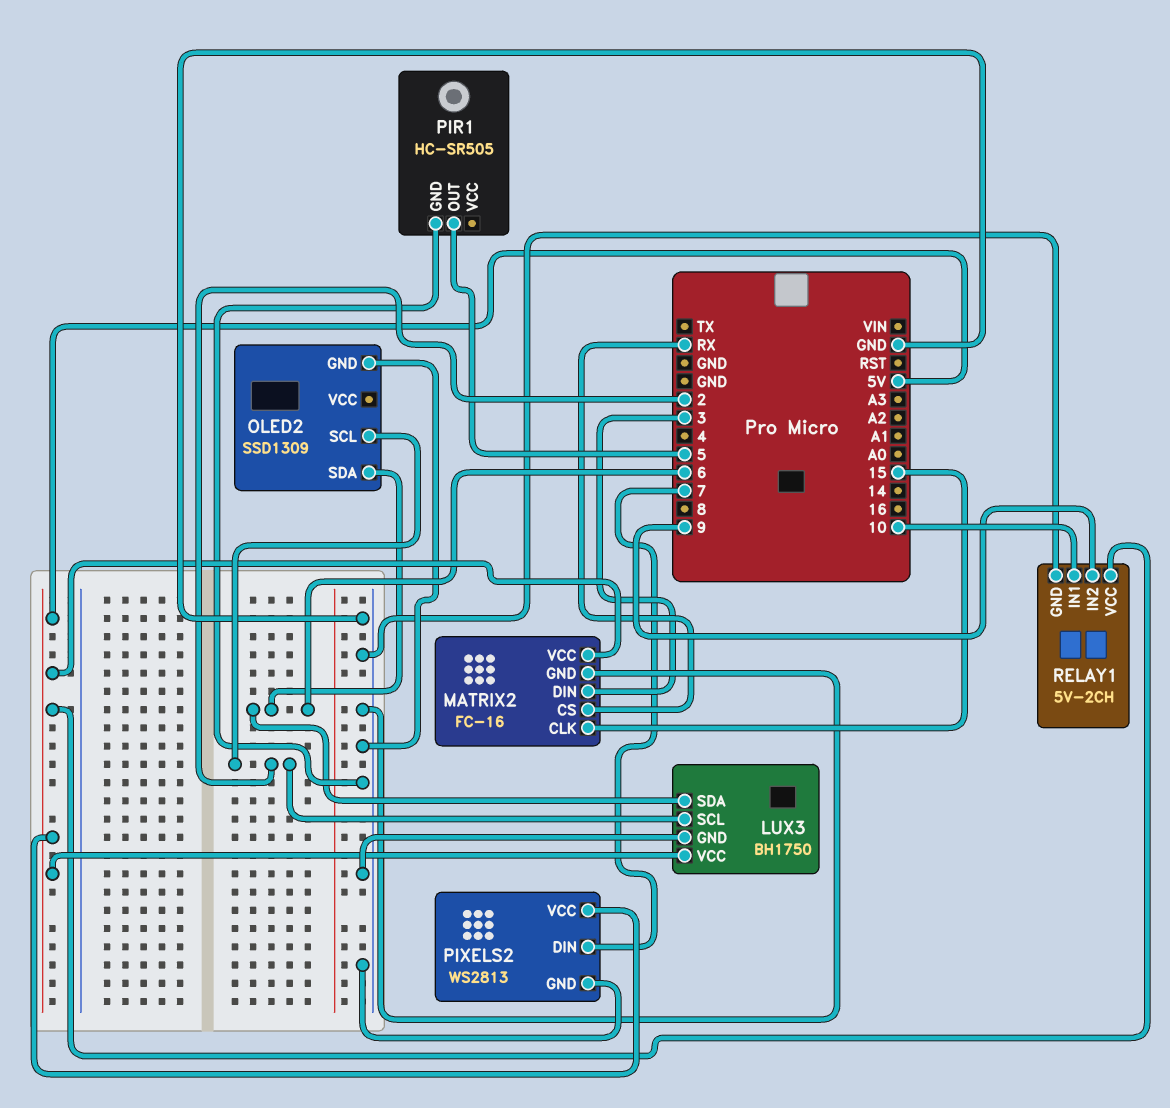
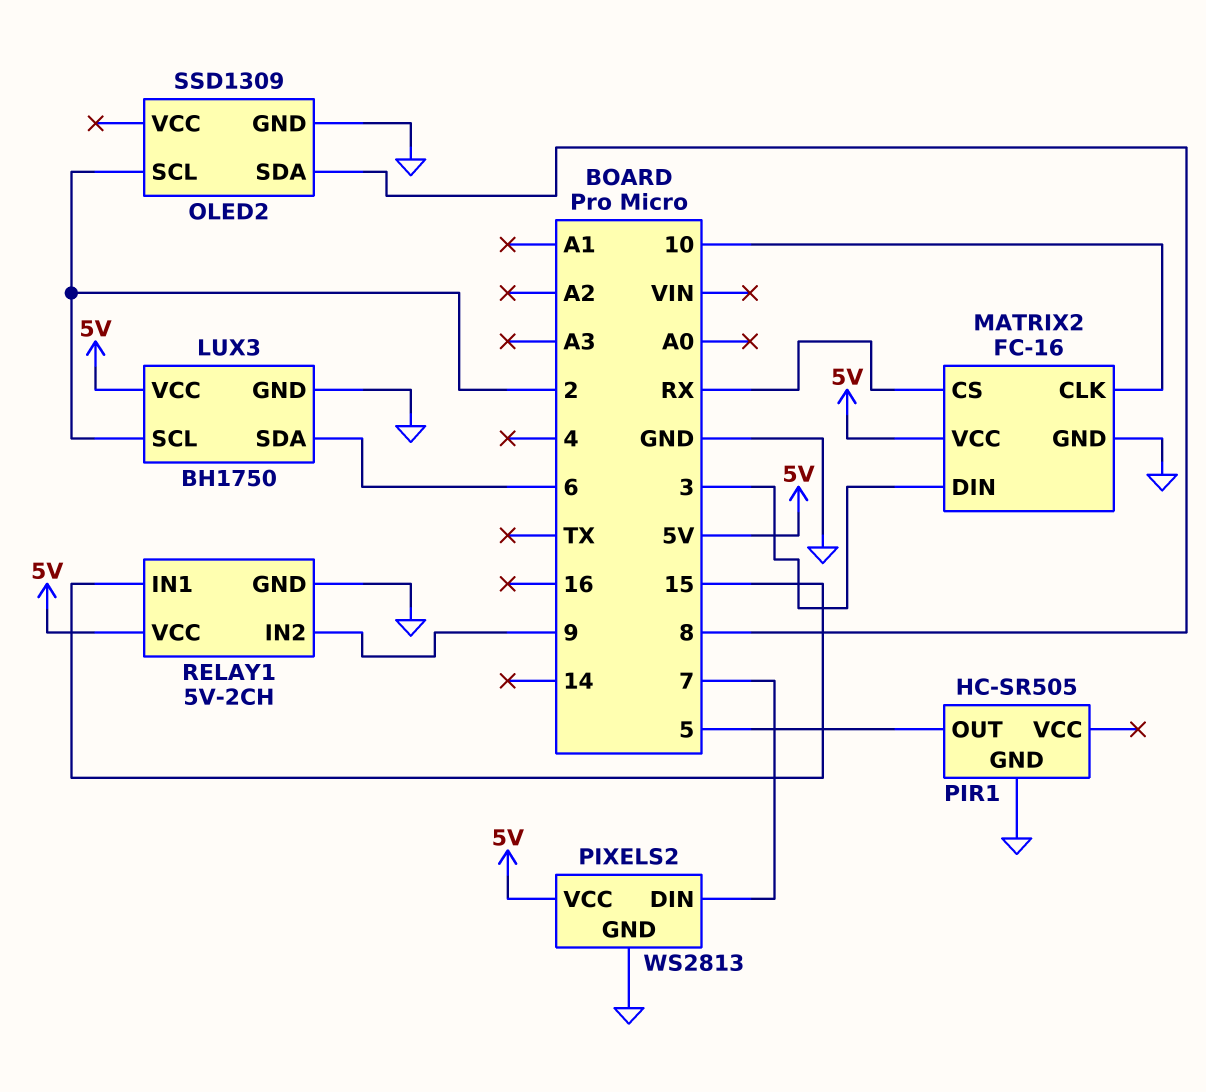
MATRIX2 pin CLK: 15 -> 10
OLED2 pin SDA: 6 -> 8
RELAY1 pin IN1: 10 -> 15

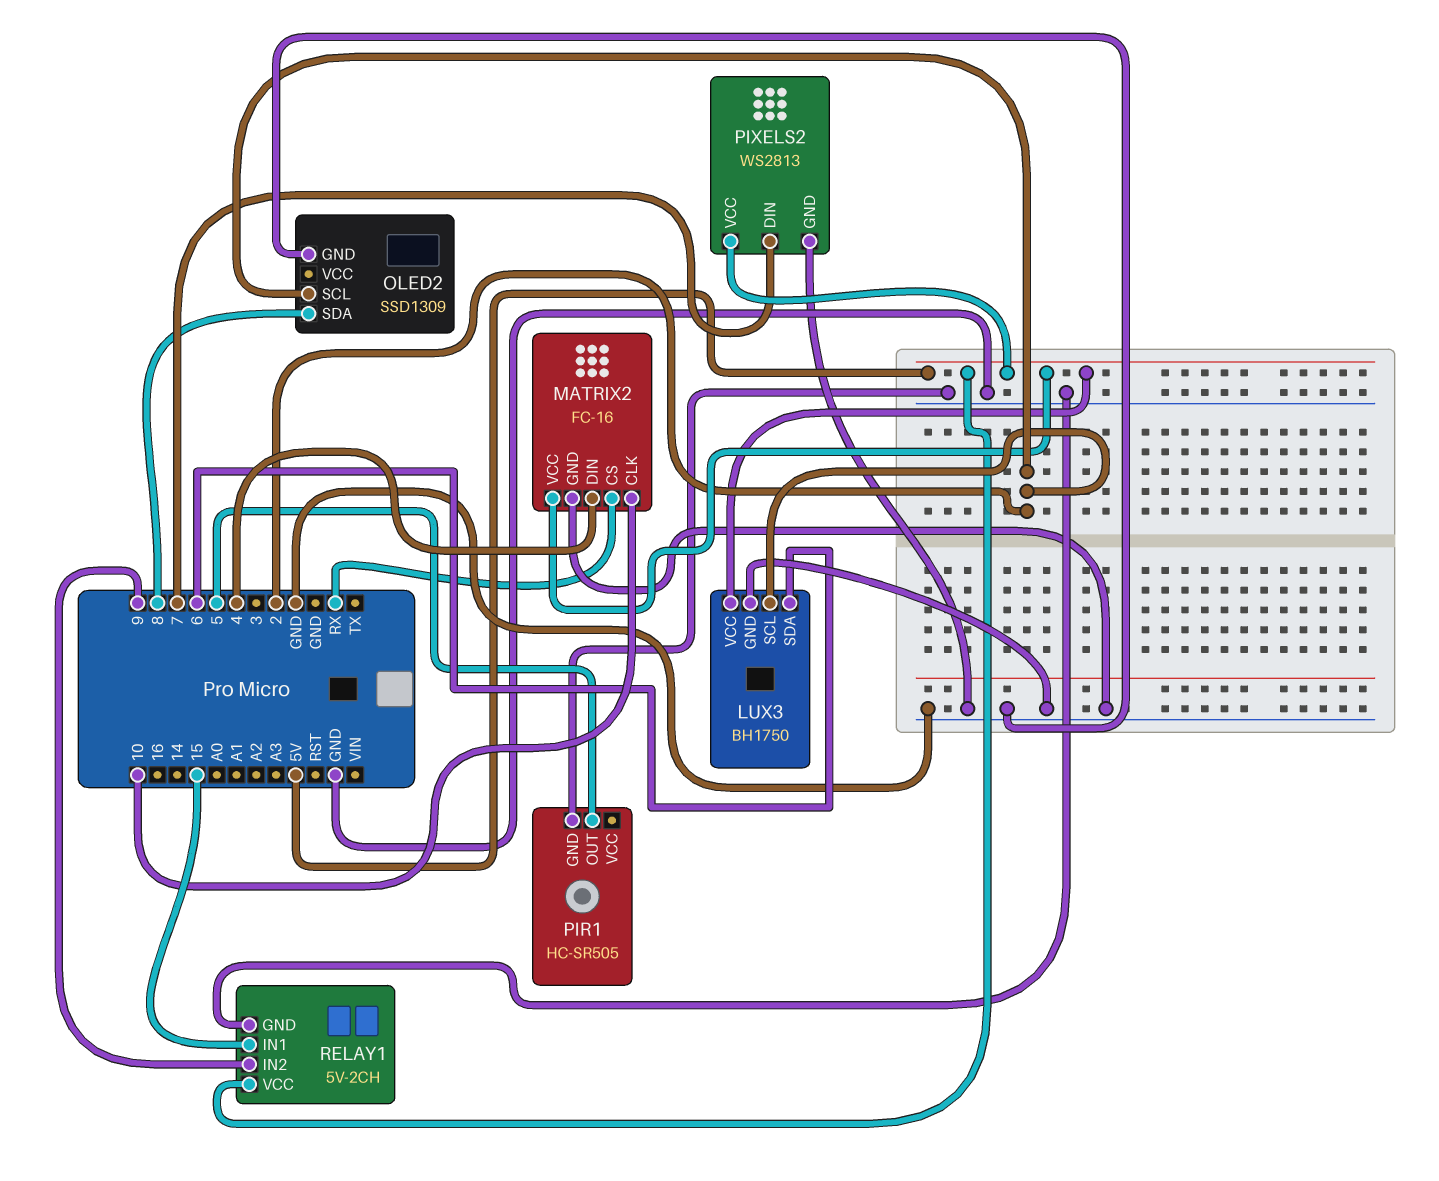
MATRIX2 pin DIN: 3 -> 4

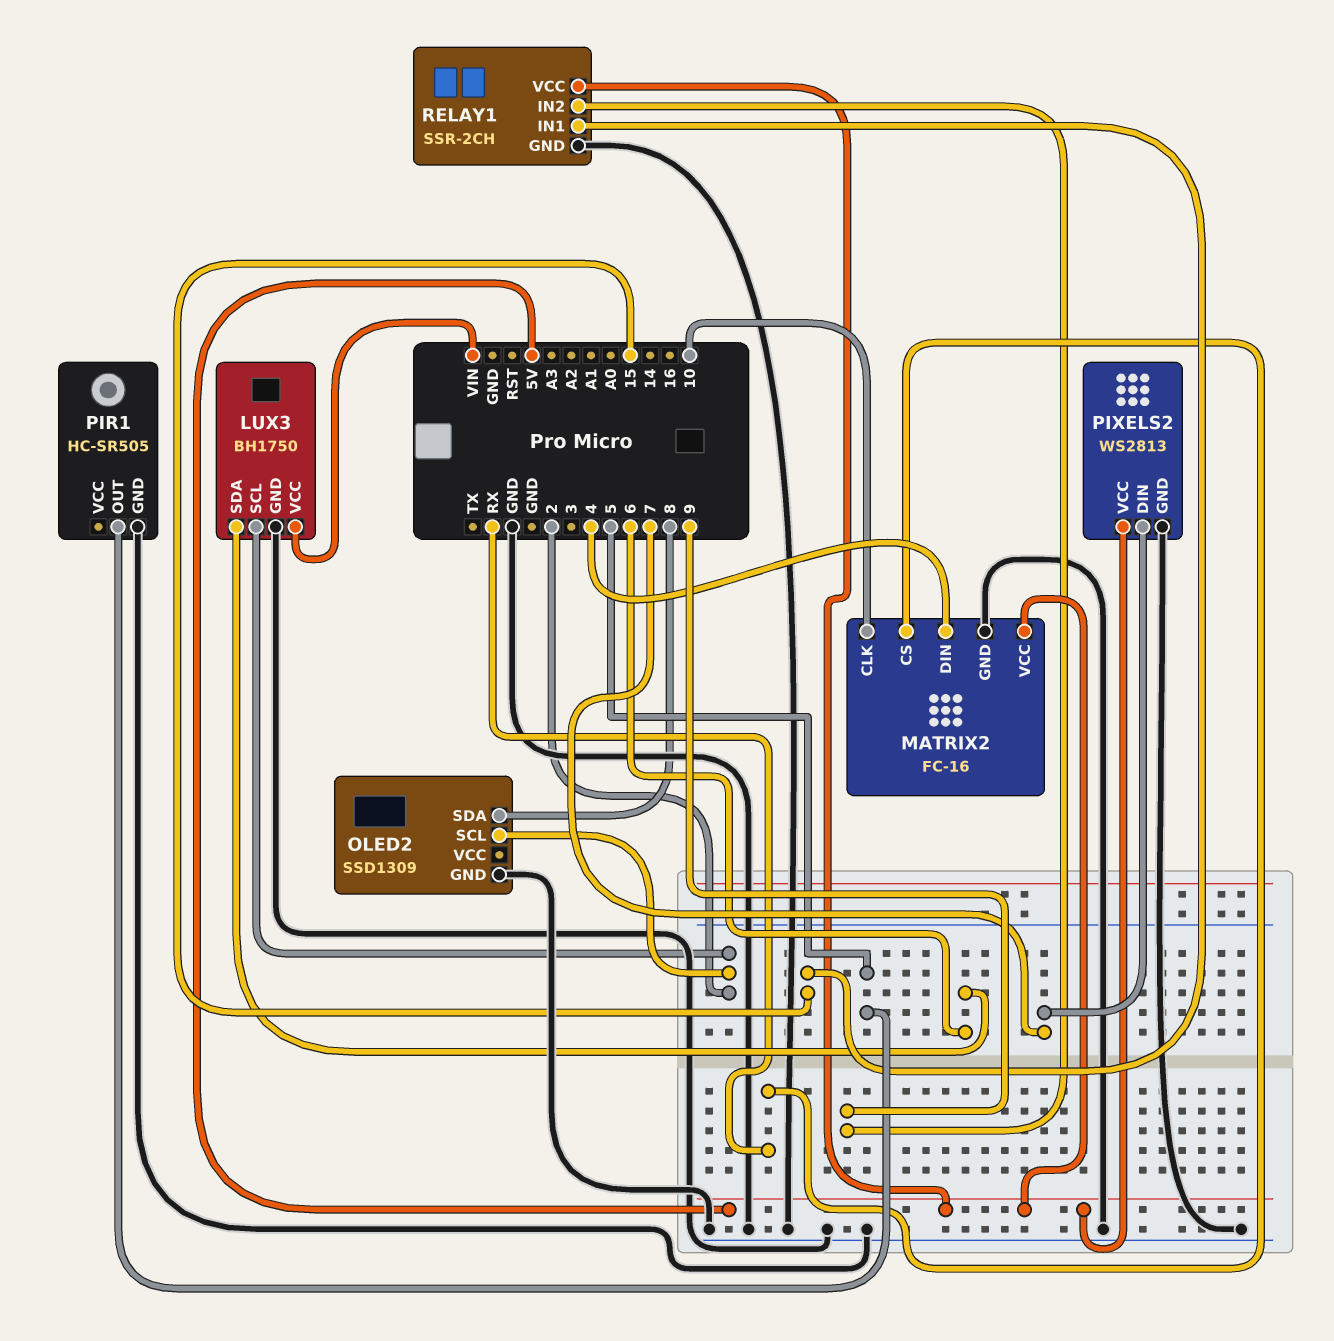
LUX3 pin VCC: 5V -> VIN
RELAY1: 5V-2CH -> SSR-2CH

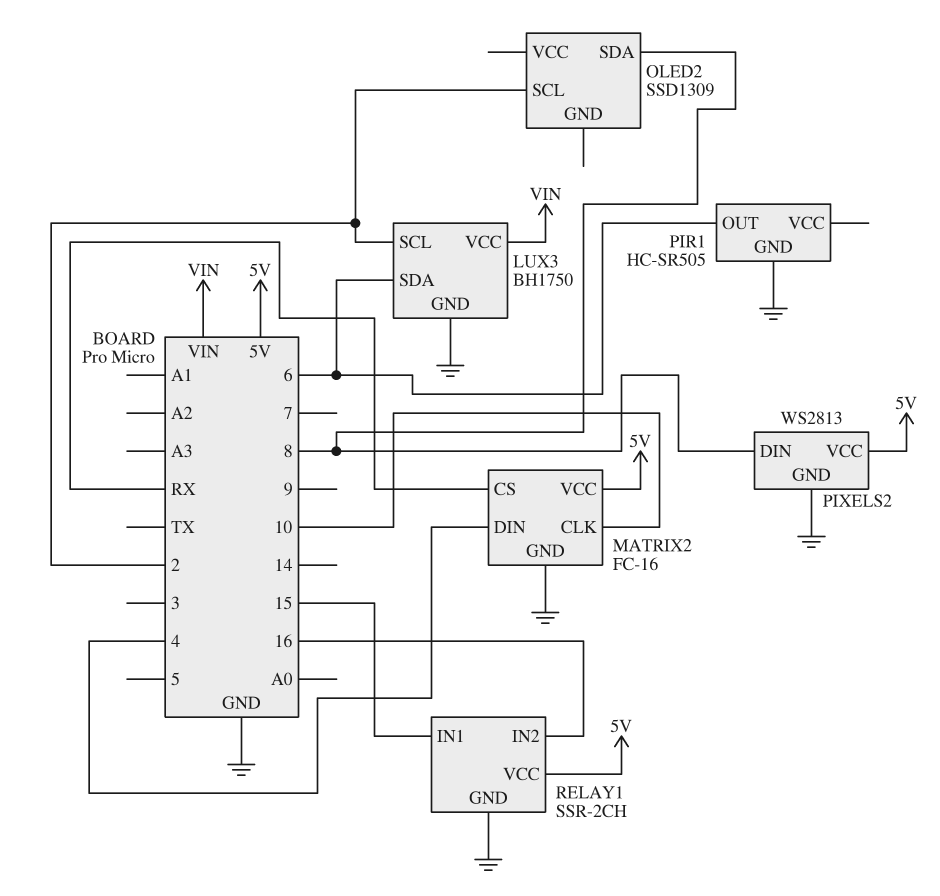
OLED2 pin GND: GND -> none
PIR1 pin OUT: 5 -> 6
PIXELS2 pin DIN: 7 -> 8
RELAY1 pin IN2: 9 -> 16

